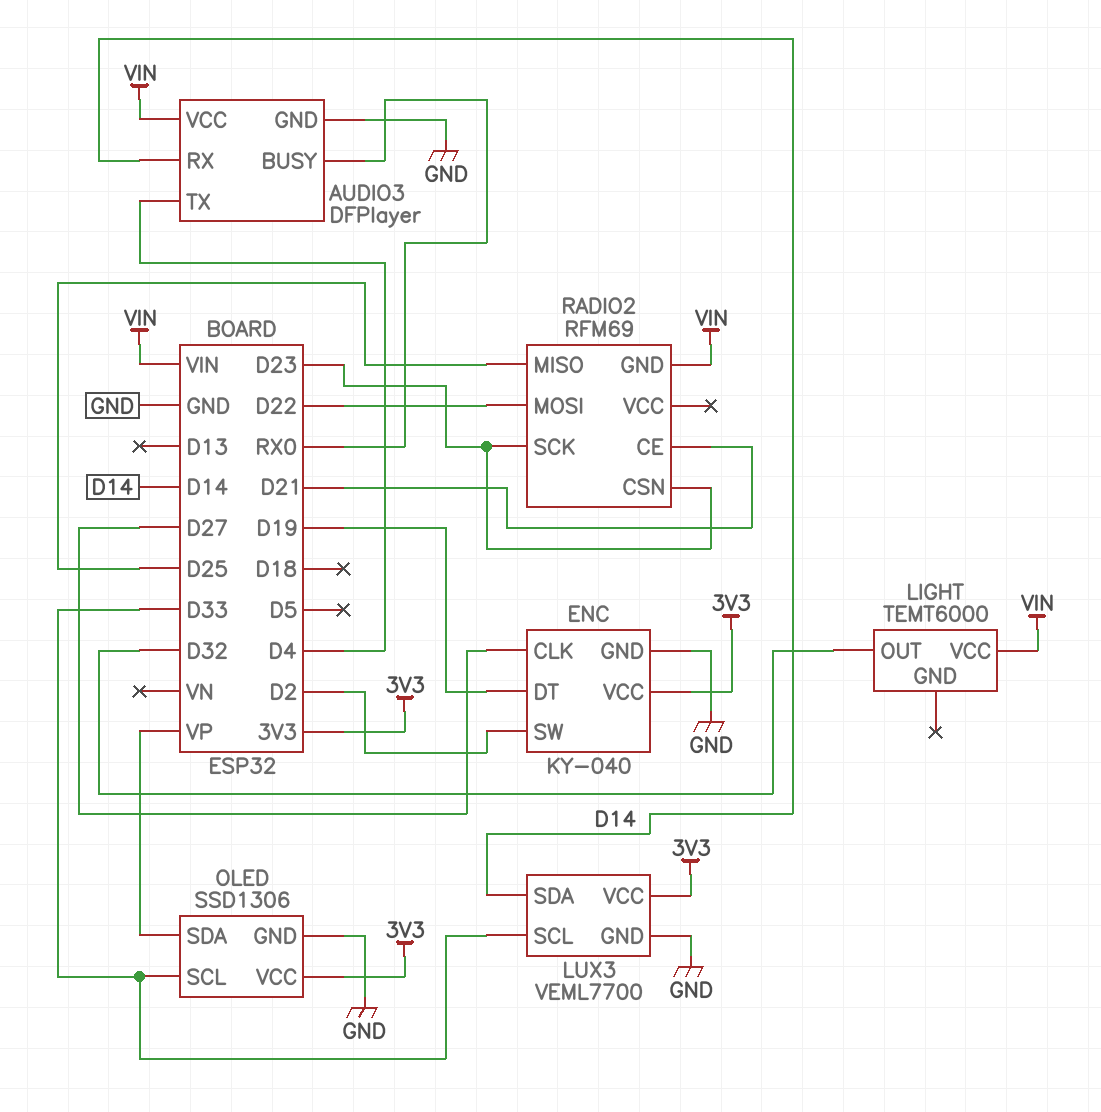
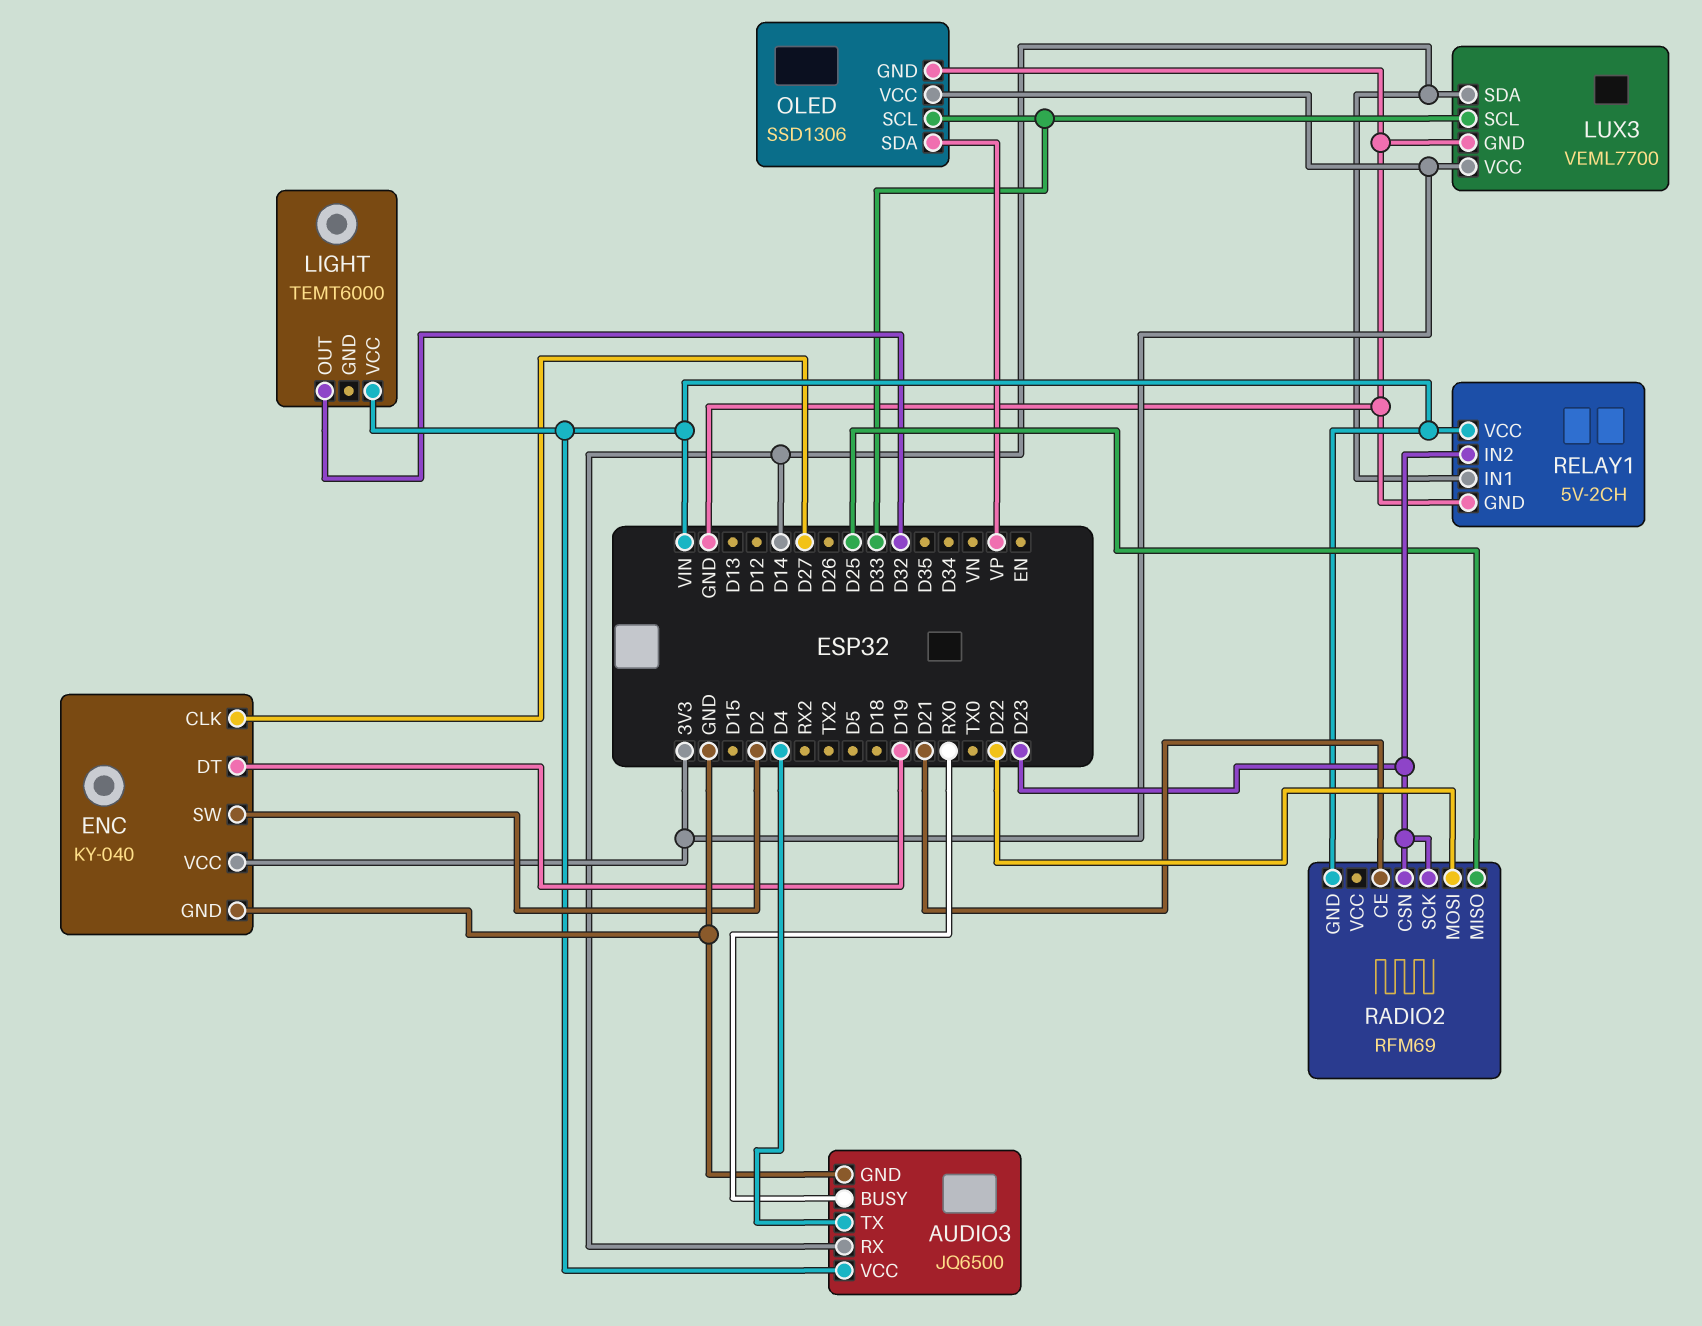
AUDIO3: DFPlayer -> JQ6500
RELAY1: none -> 5V-2CH
RELAY1 pin GND: none -> GND
RELAY1 pin IN1: none -> D14
RELAY1 pin IN2: none -> D23
RELAY1 pin VCC: none -> VIN

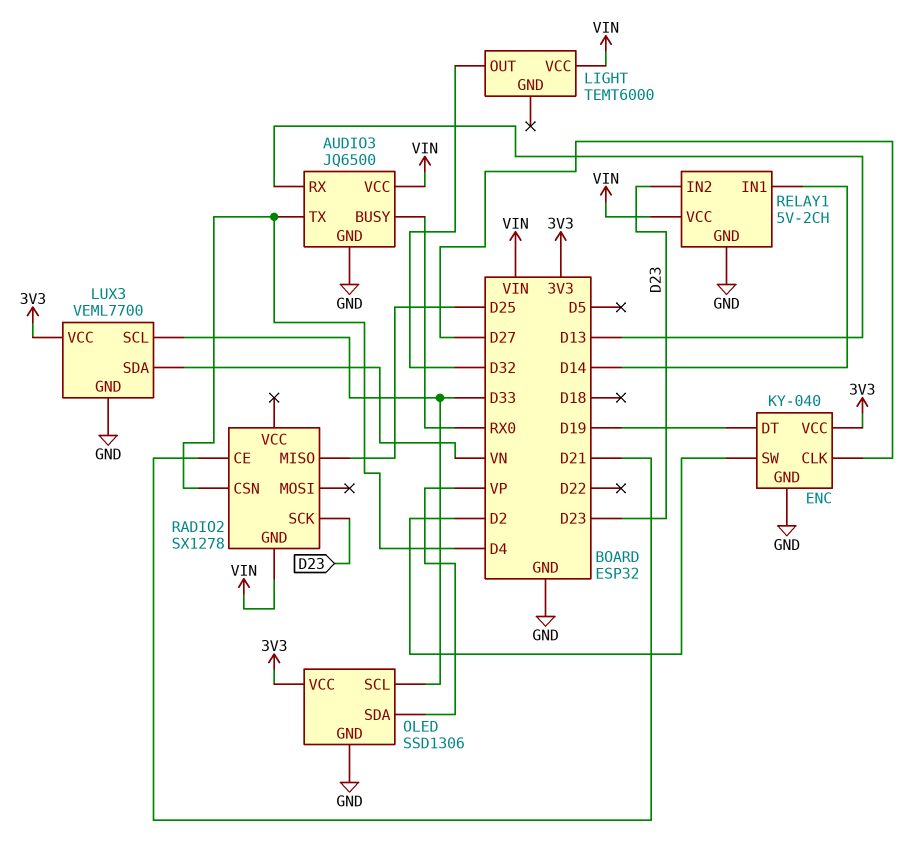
AUDIO3 pin RX: D14 -> D13
LUX3 pin SDA: D14 -> VN
RADIO2: RFM69 -> SX1278
RADIO2 pin CSN: D23 -> D4
RADIO2 pin MOSI: D22 -> none

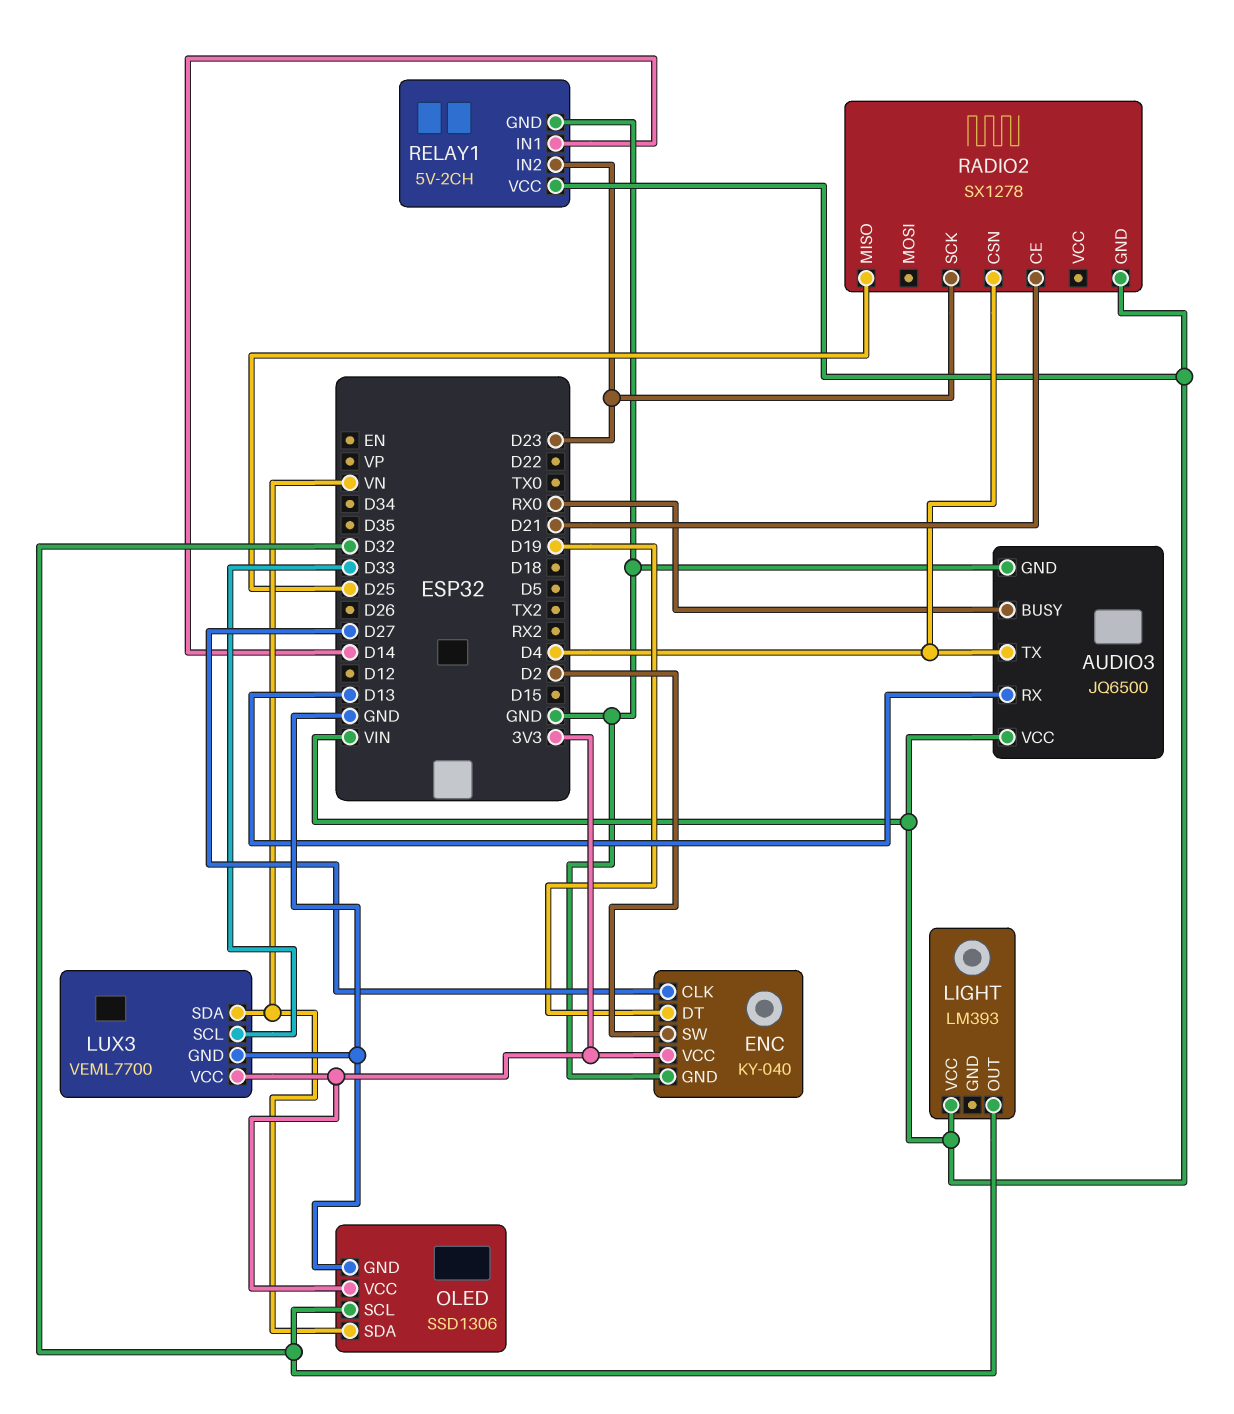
LIGHT: TEMT6000 -> LM393
OLED pin SCL: D33 -> D32
OLED pin SDA: VP -> VN

